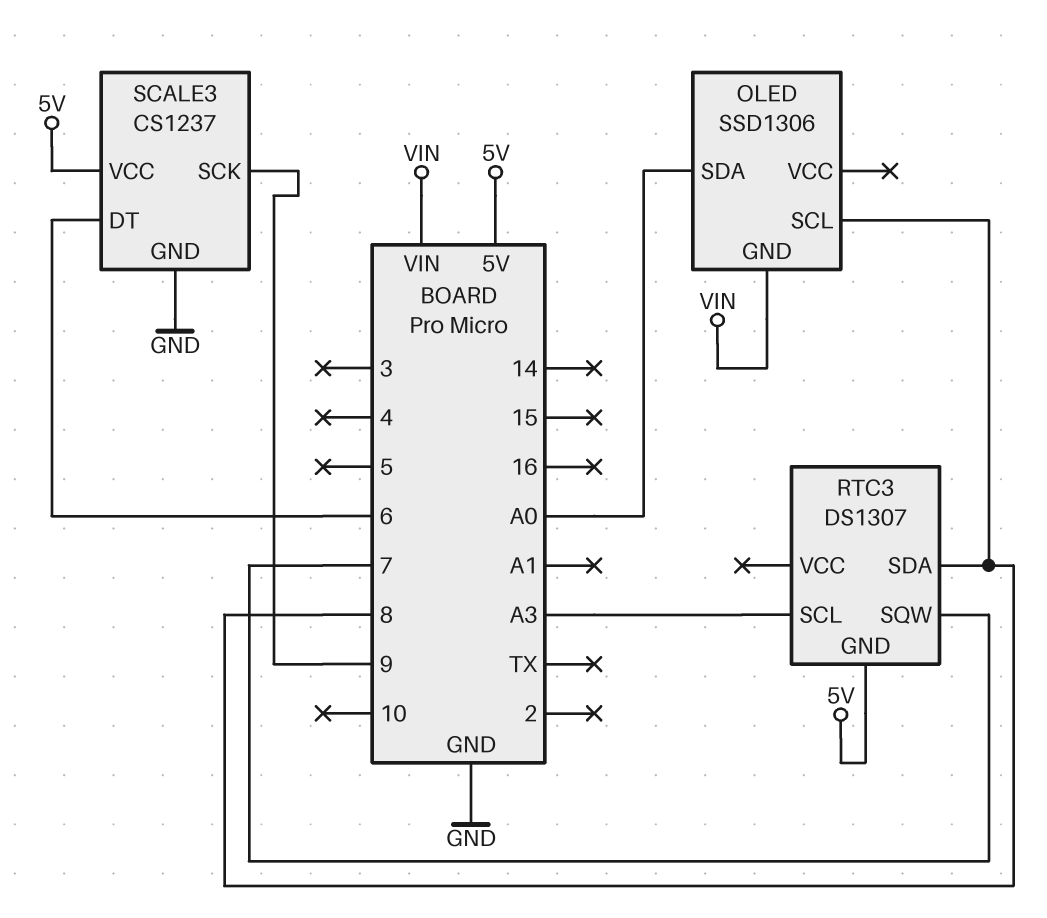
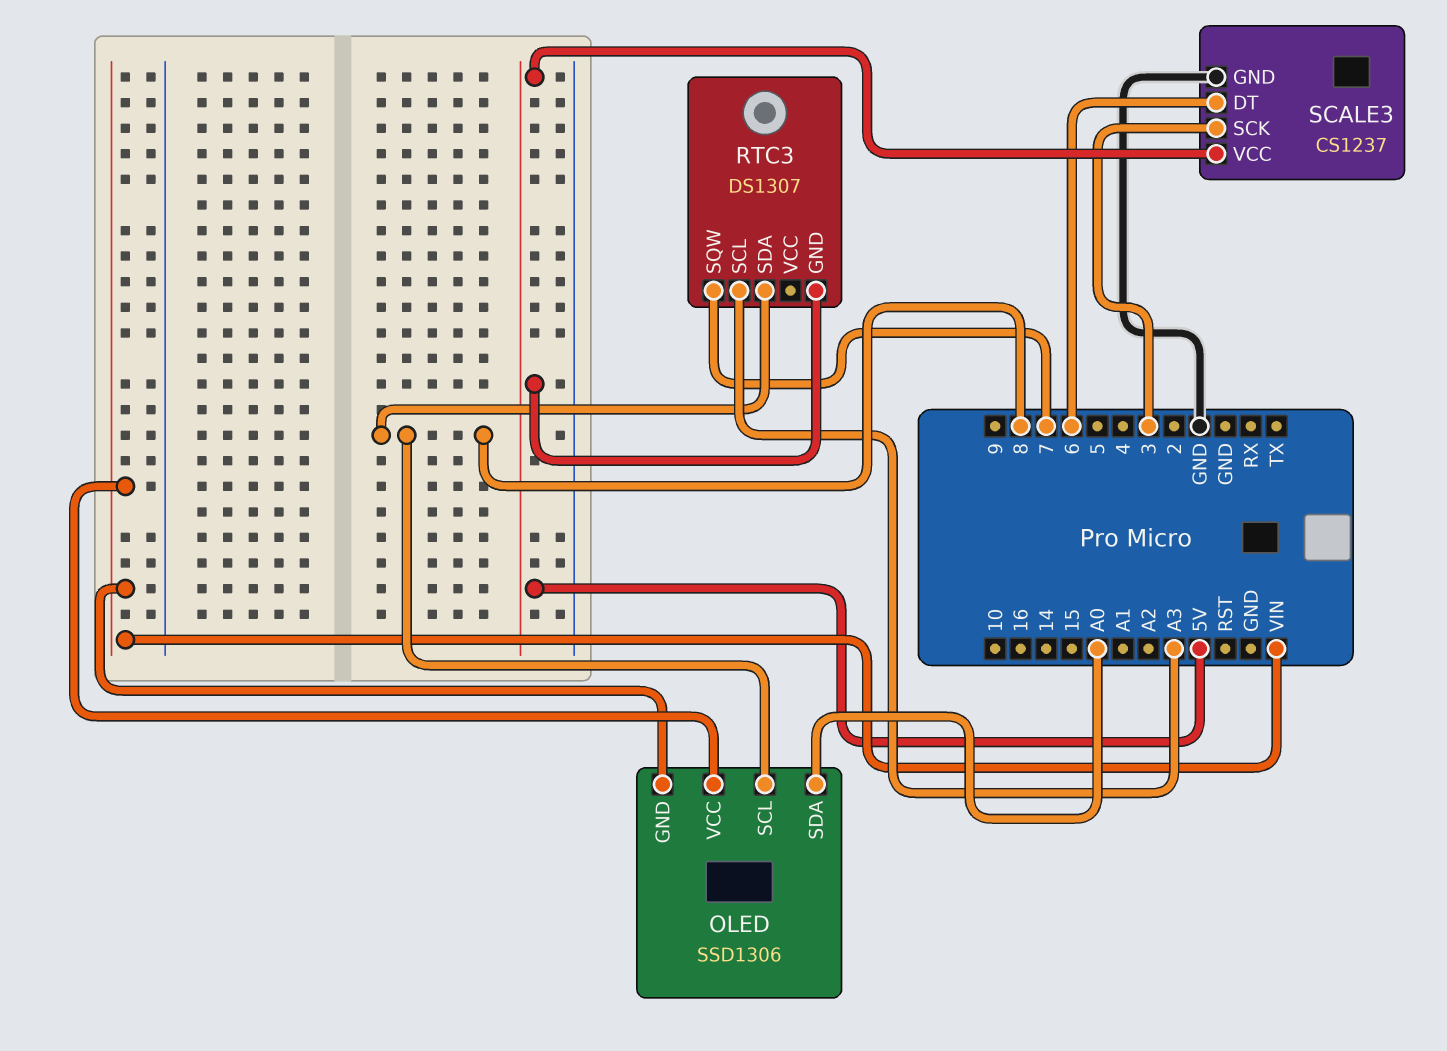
OLED pin VCC: none -> VIN
SCALE3 pin SCK: 9 -> 3

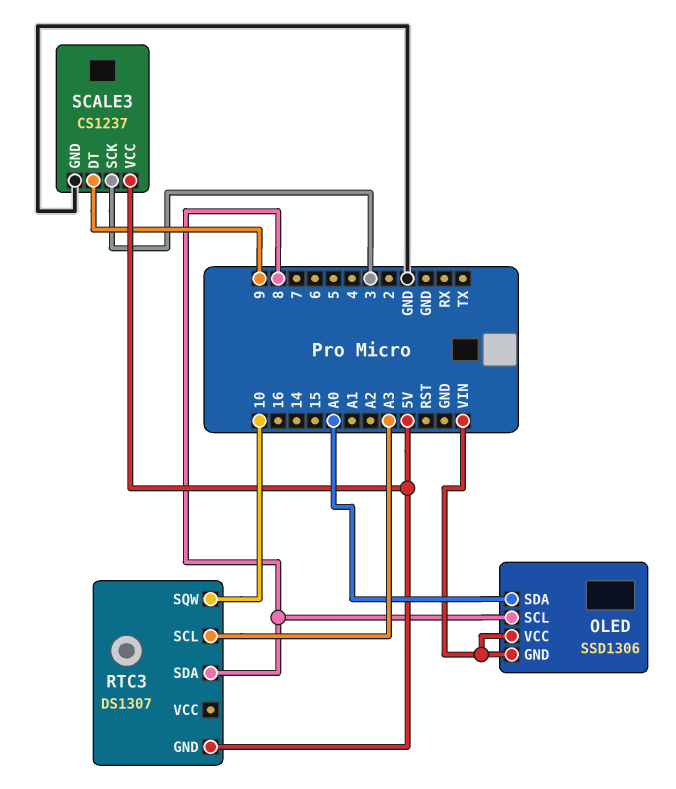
RTC3 pin SQW: 7 -> 10
SCALE3 pin DT: 6 -> 9

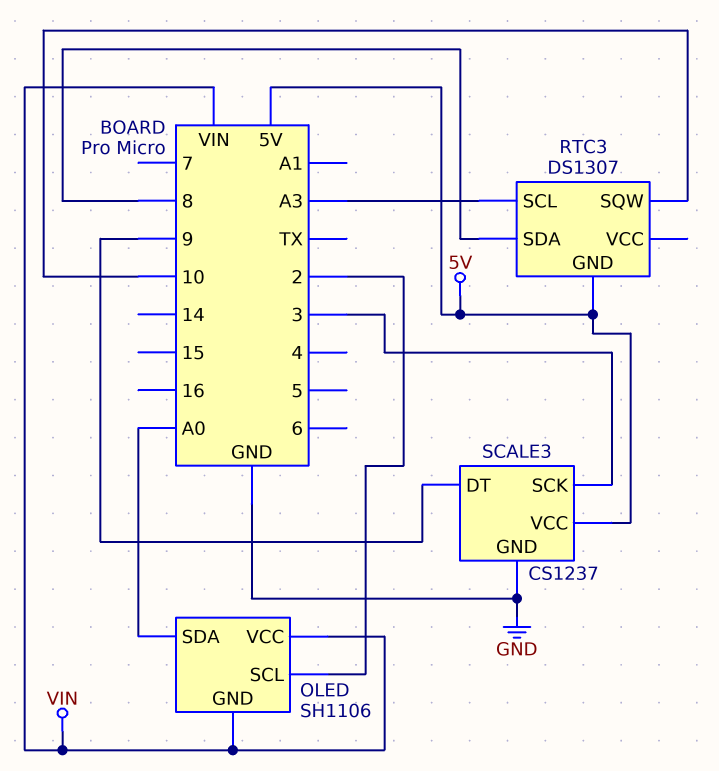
OLED: SSD1306 -> SH1106
OLED pin SCL: 8 -> 2

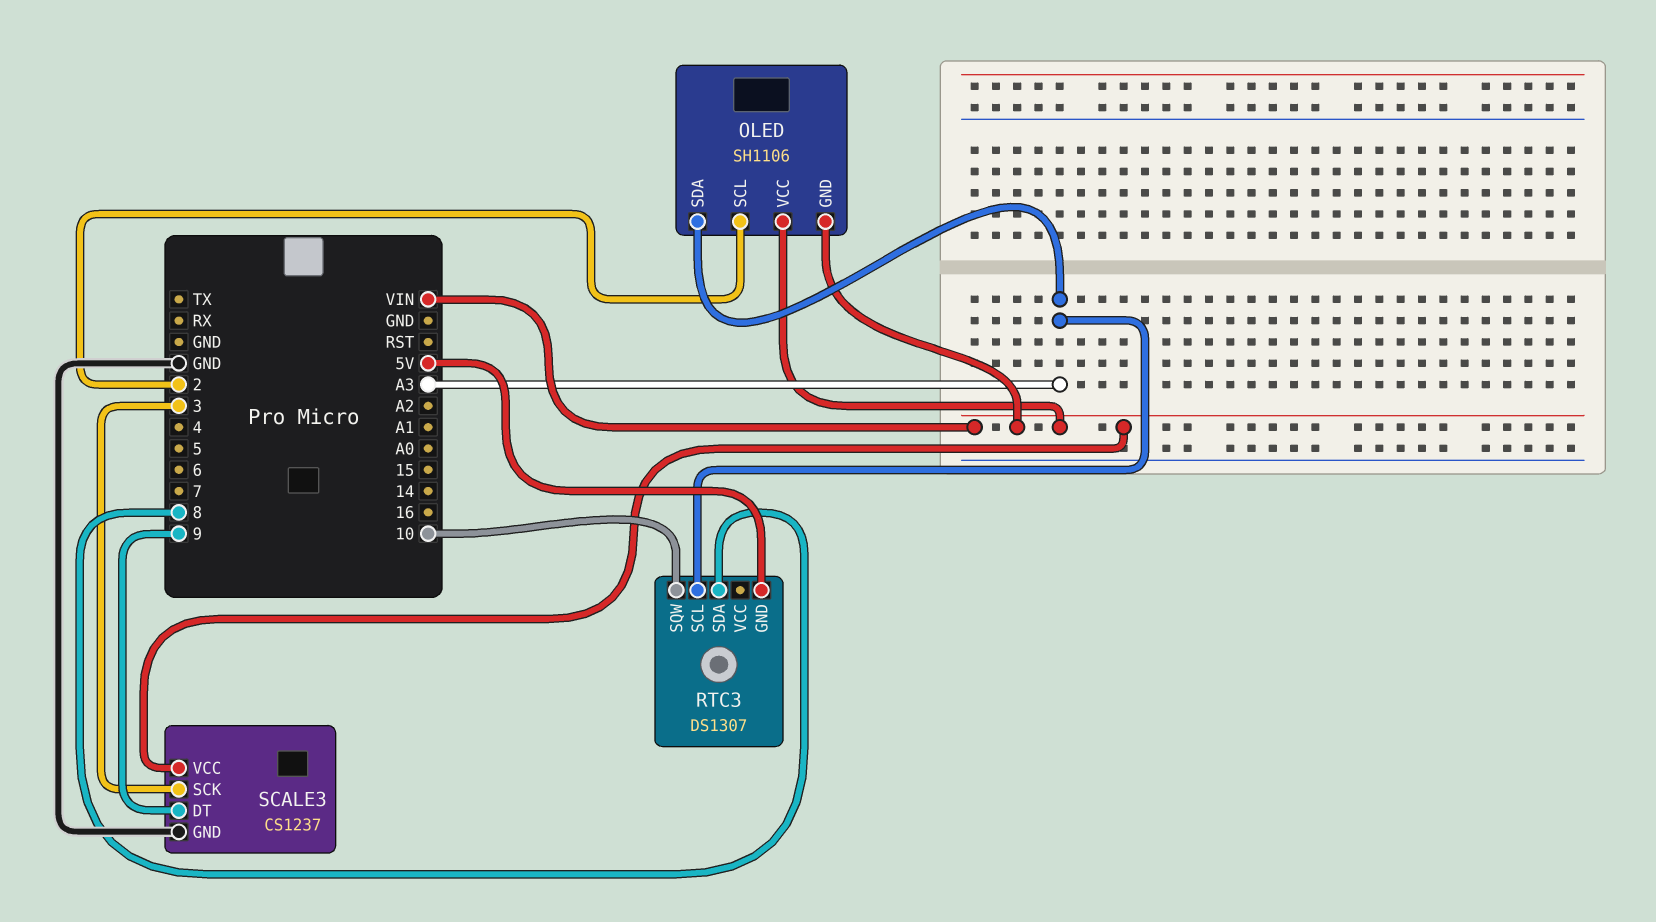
OLED pin SDA: A0 -> A3
SCALE3 pin VCC: 5V -> VIN

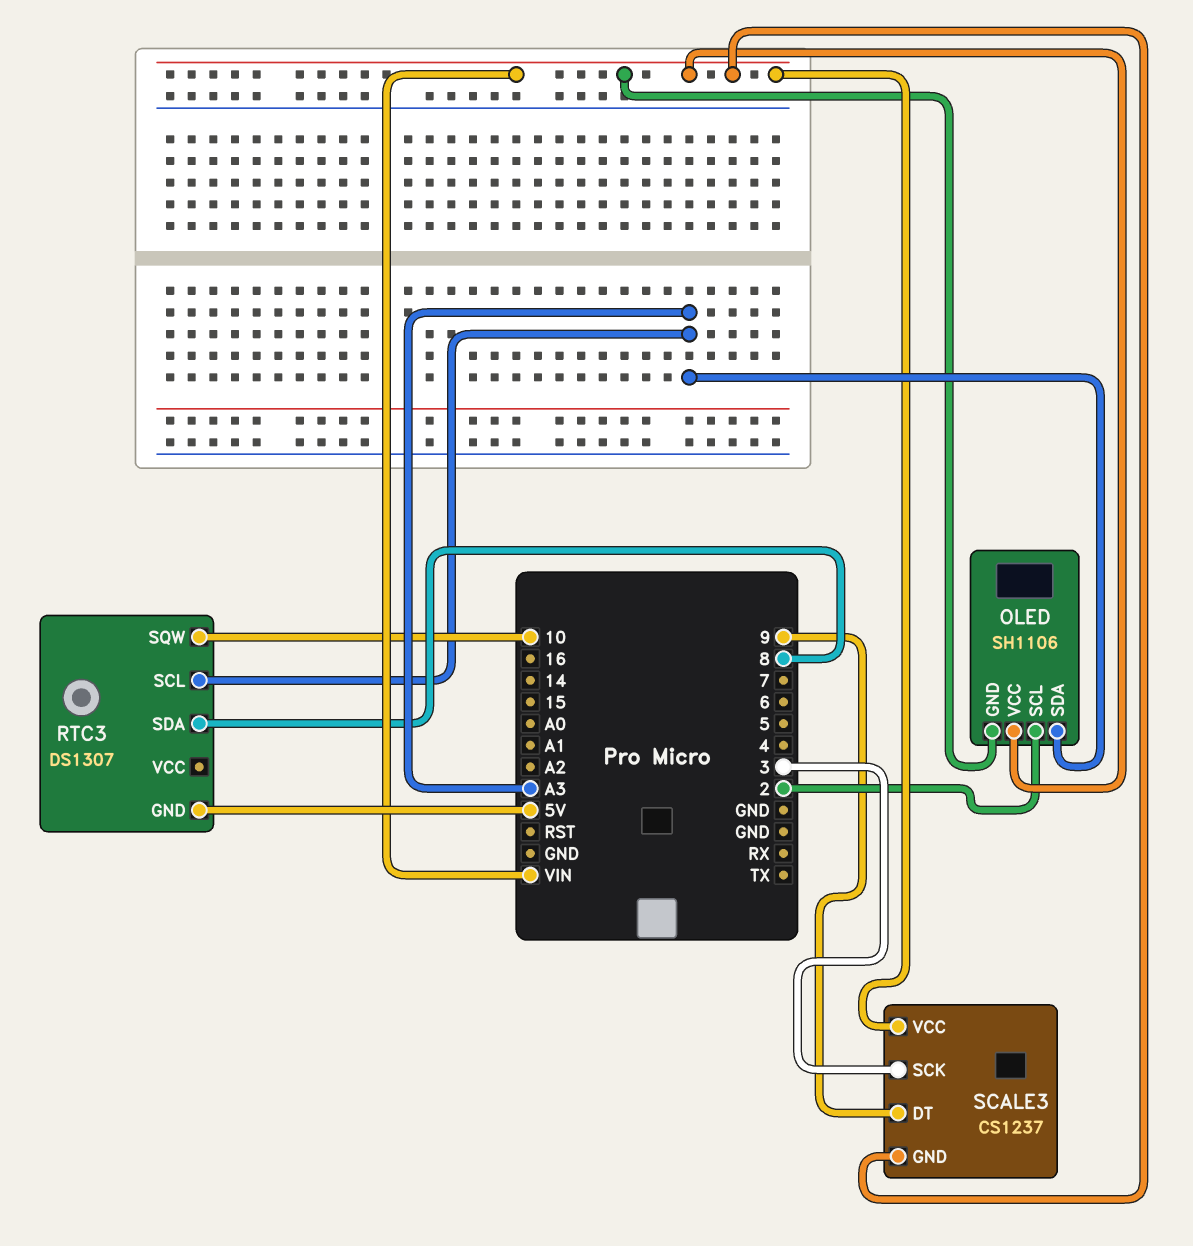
SCALE3 pin GND: GND -> VIN

